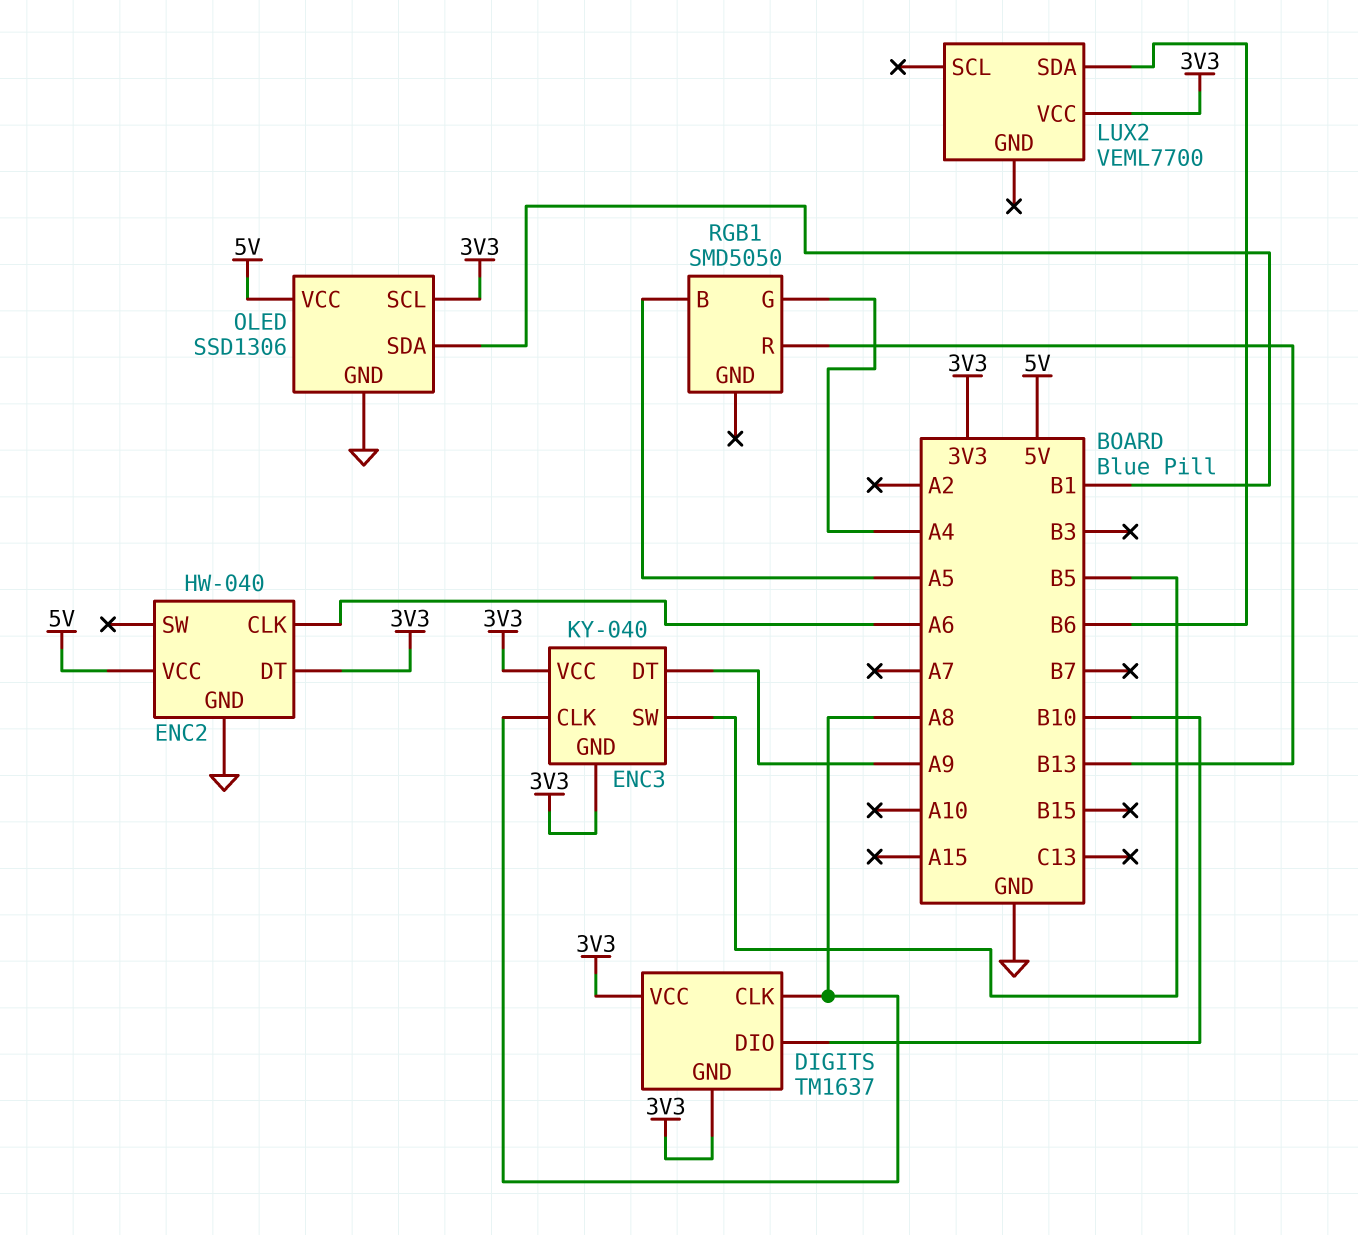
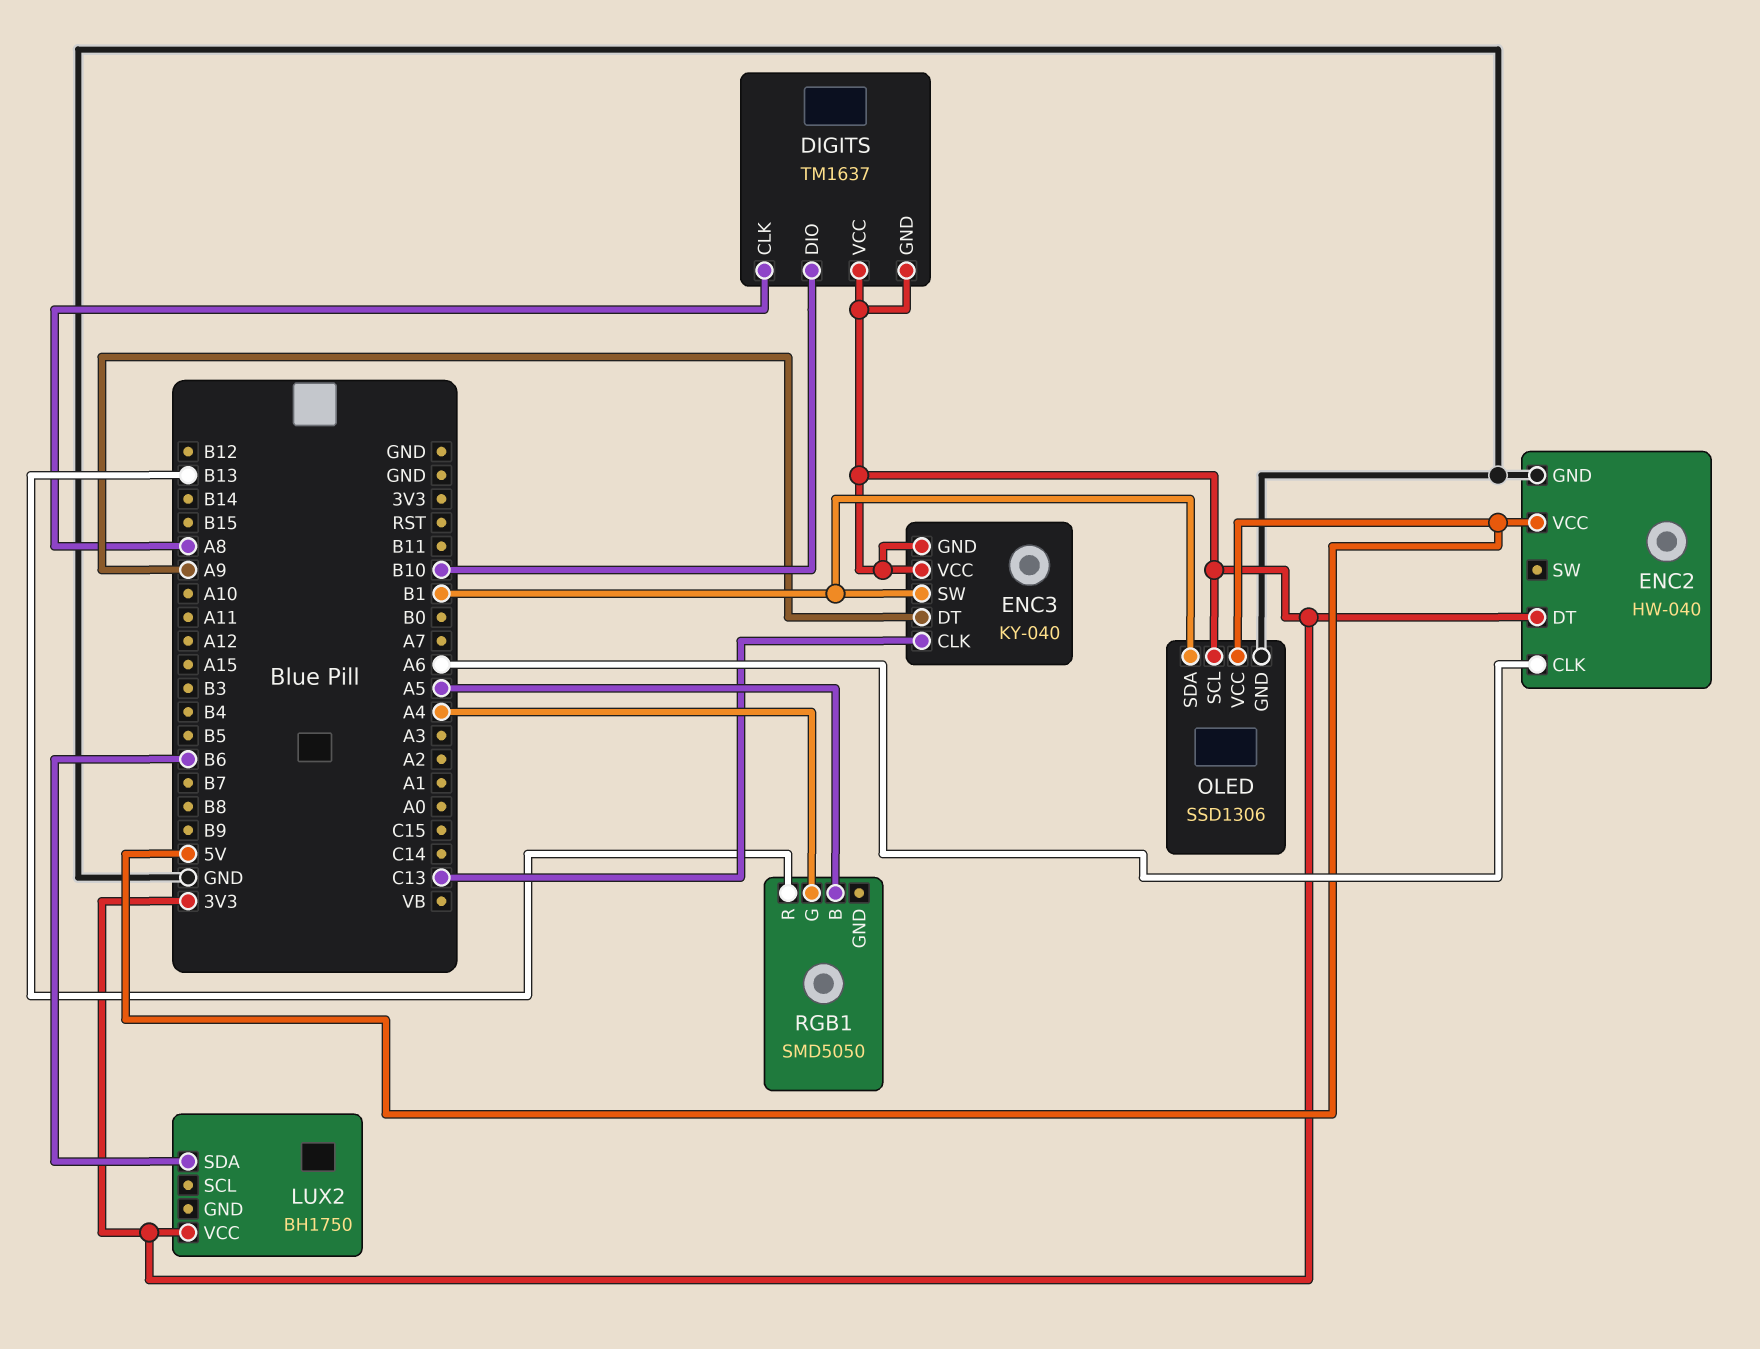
ENC3 pin CLK: A8 -> C13
ENC3 pin SW: B5 -> B1
LUX2: VEML7700 -> BH1750

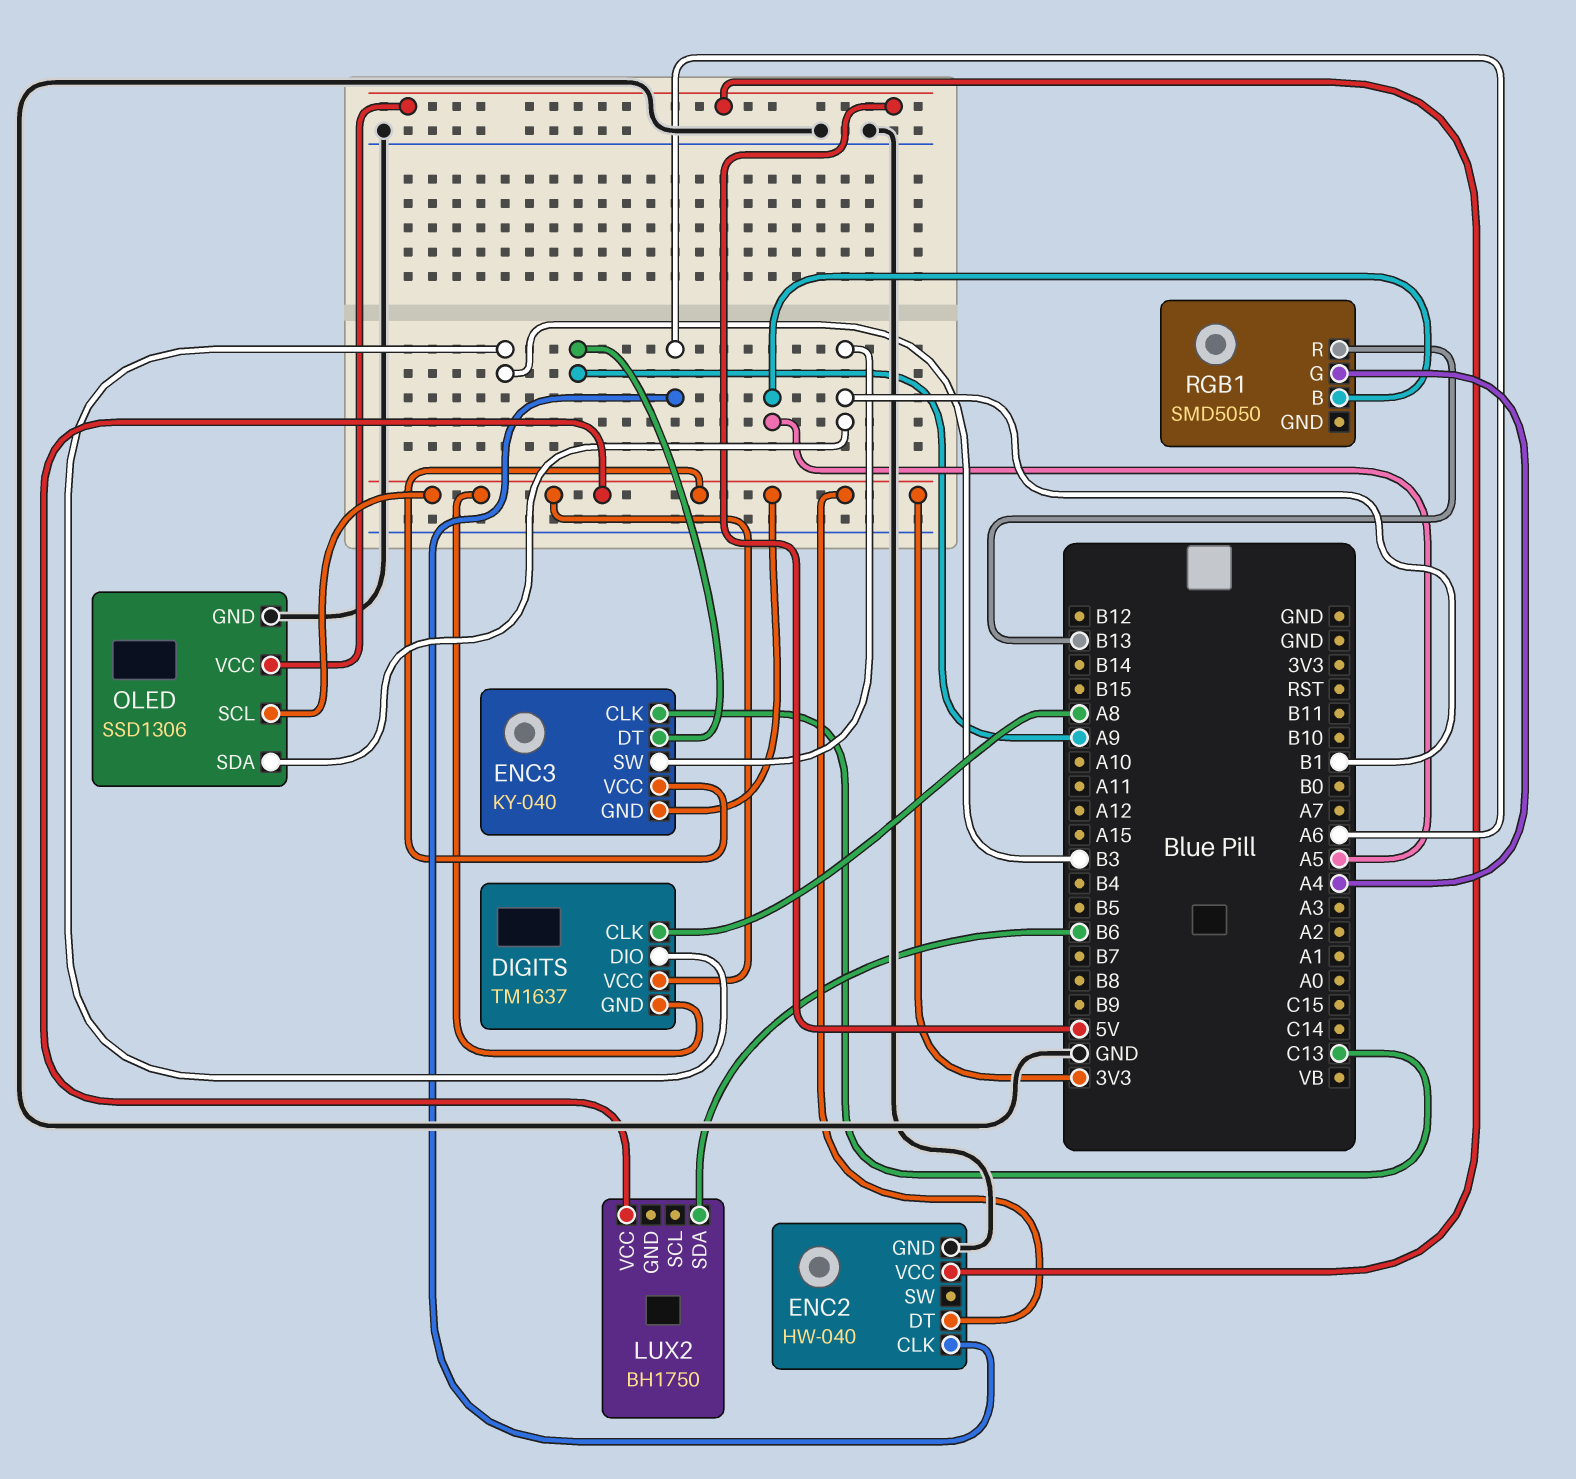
DIGITS pin DIO: B10 -> B3

